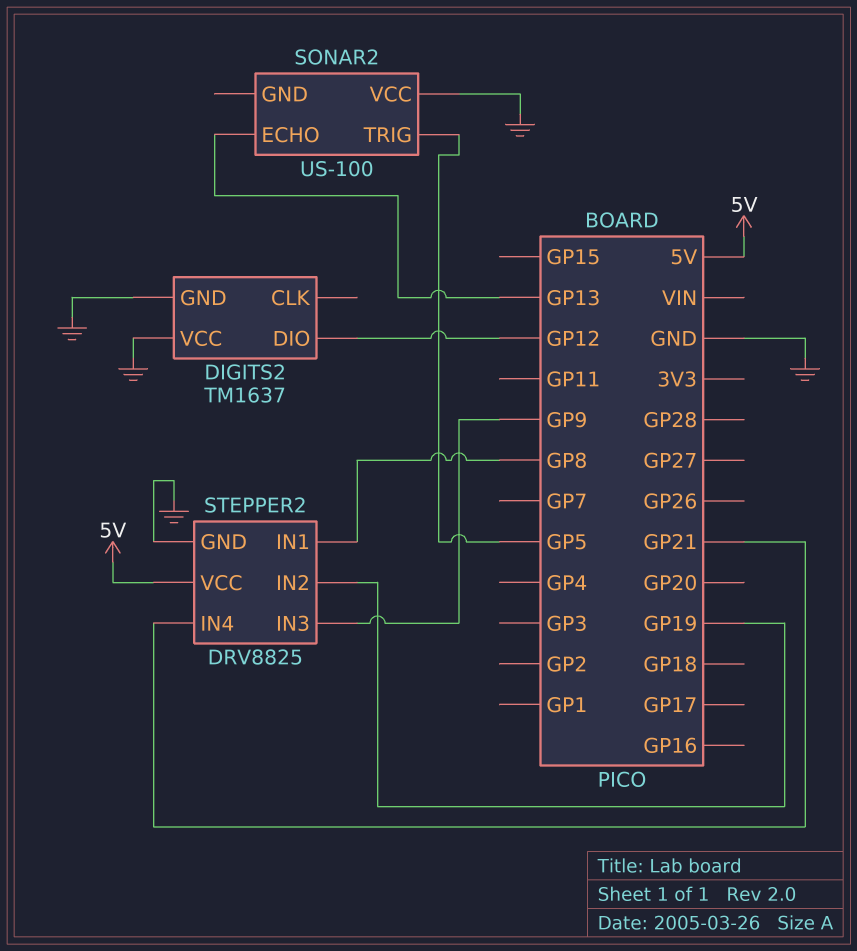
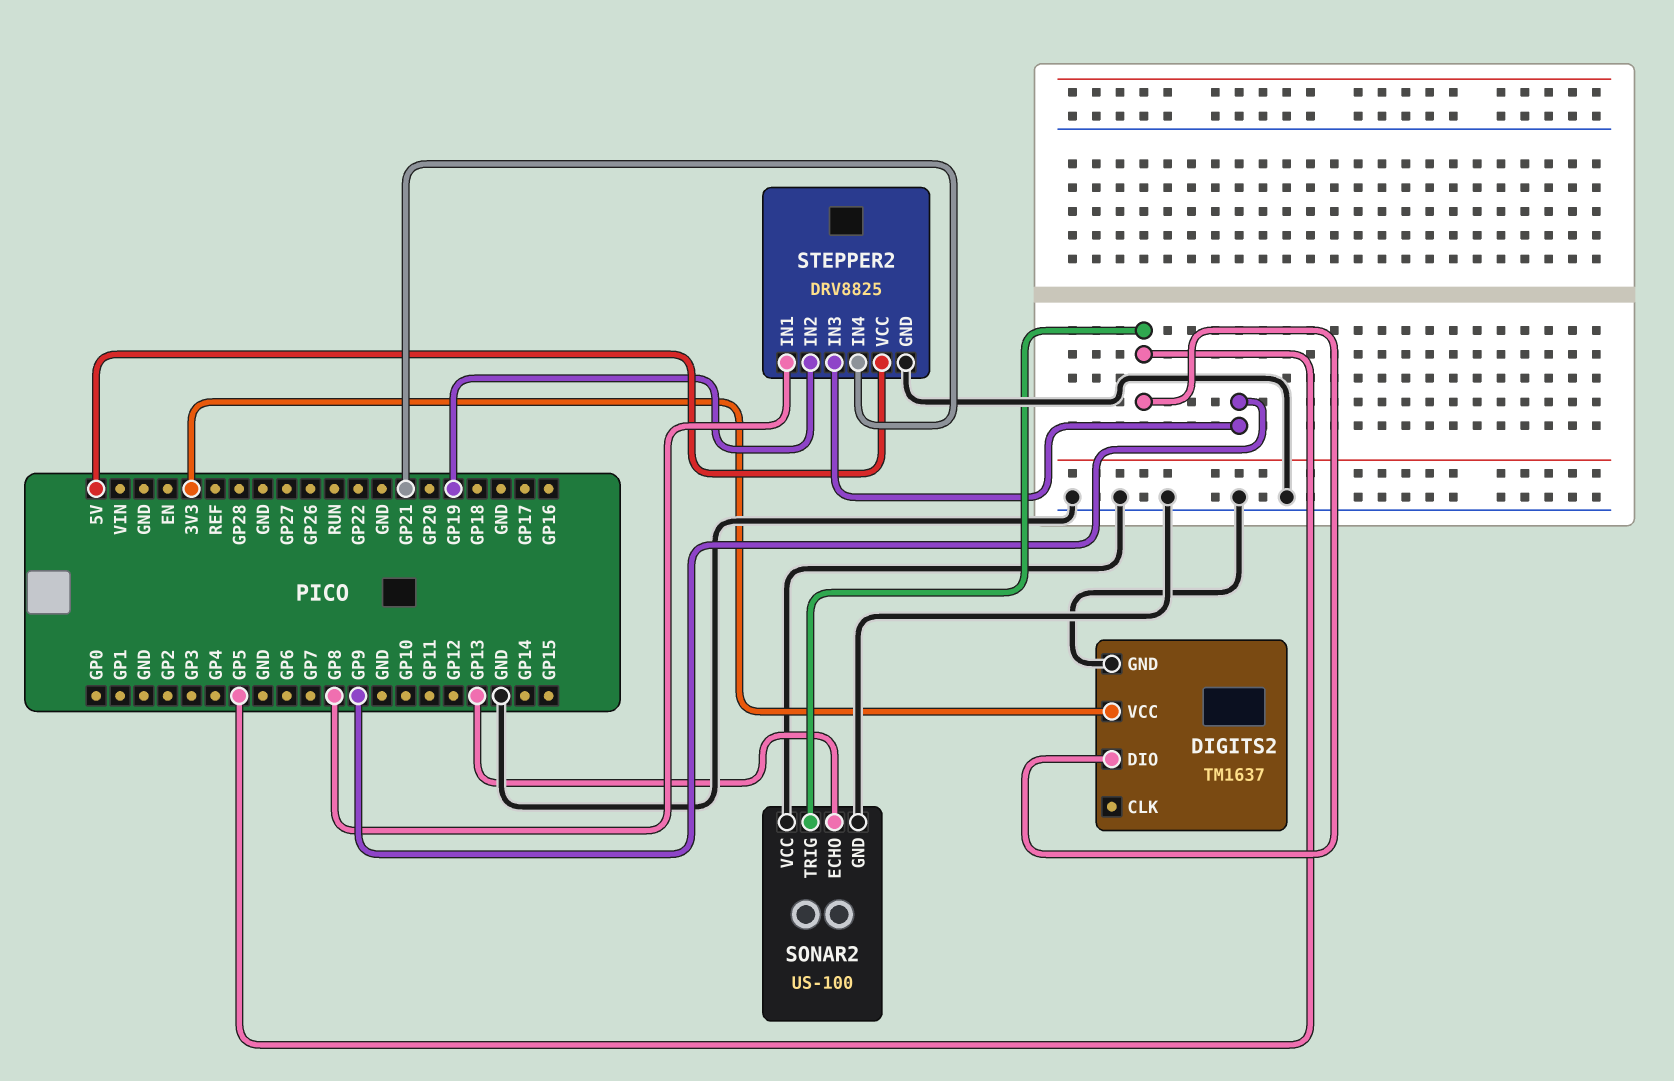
DIGITS2 pin DIO: GP12 -> GP5
DIGITS2 pin VCC: GND -> 3V3
SONAR2 pin GND: none -> GND

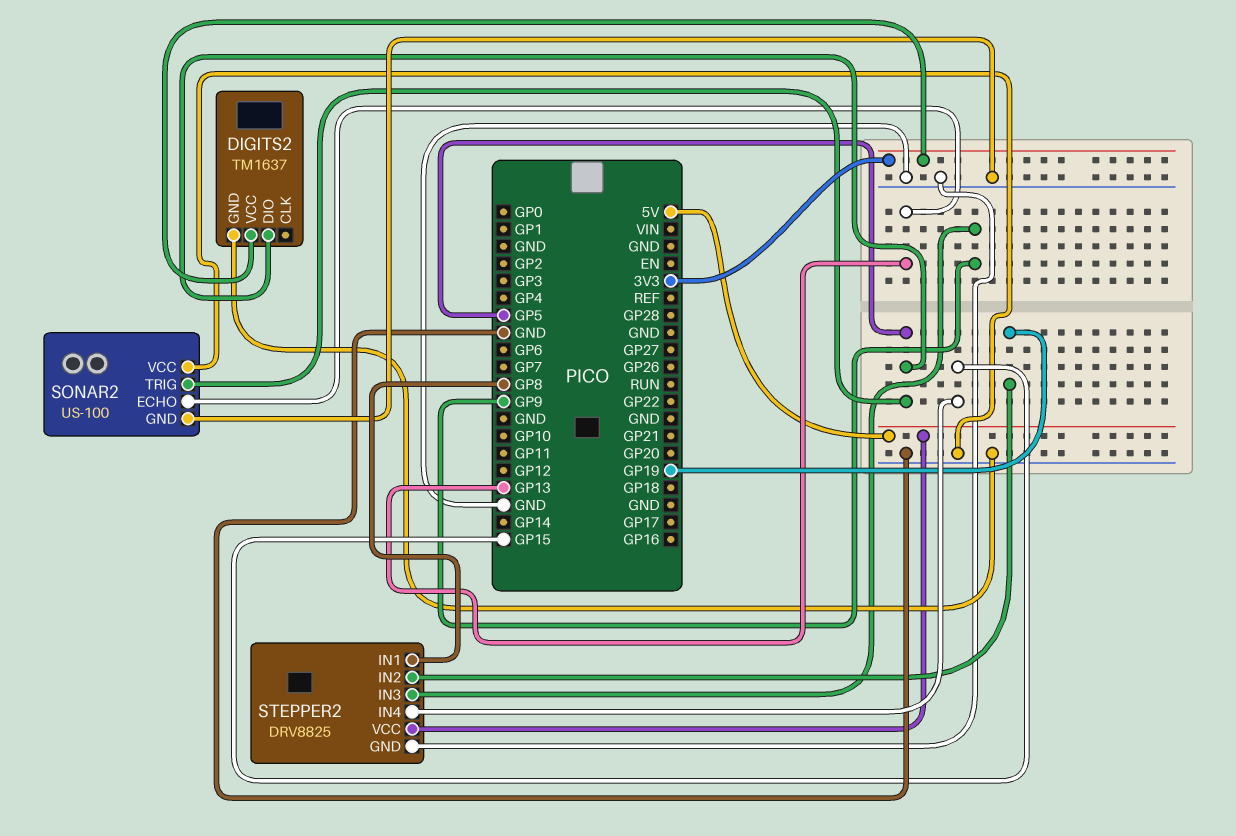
STEPPER2 pin IN4: GP21 -> GP15

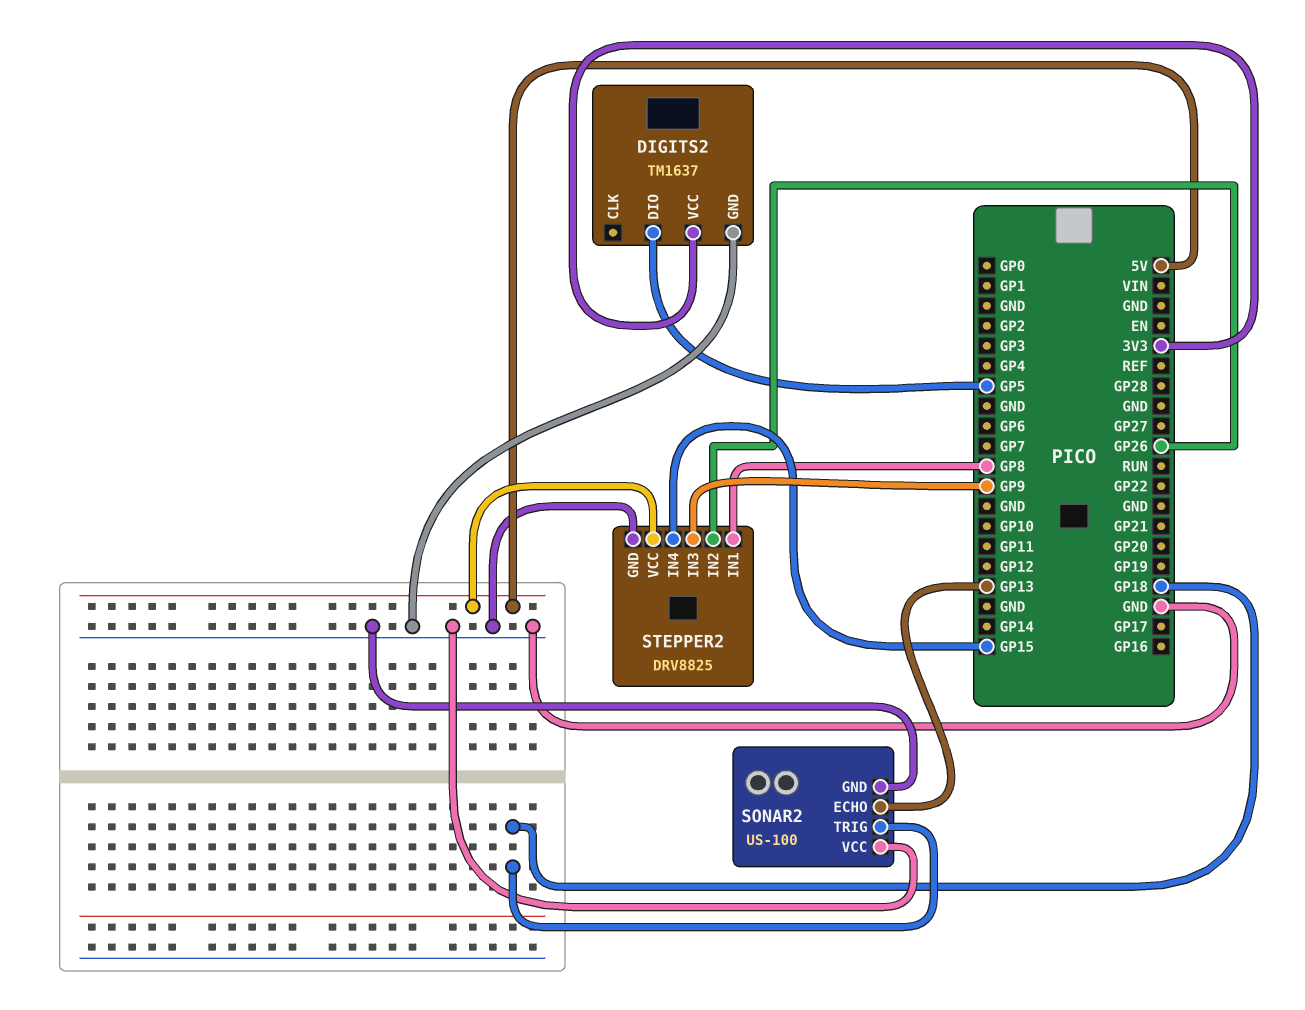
SONAR2 pin TRIG: GP5 -> GP18
STEPPER2 pin IN2: GP19 -> GP26

